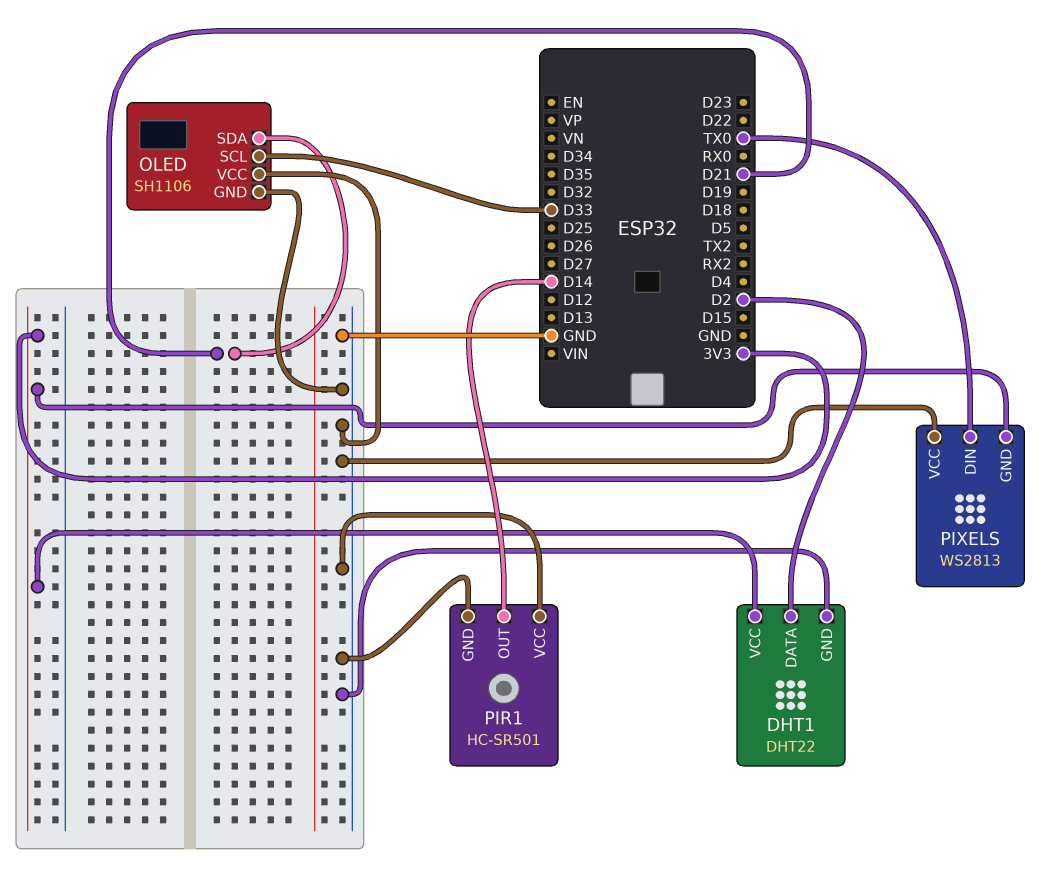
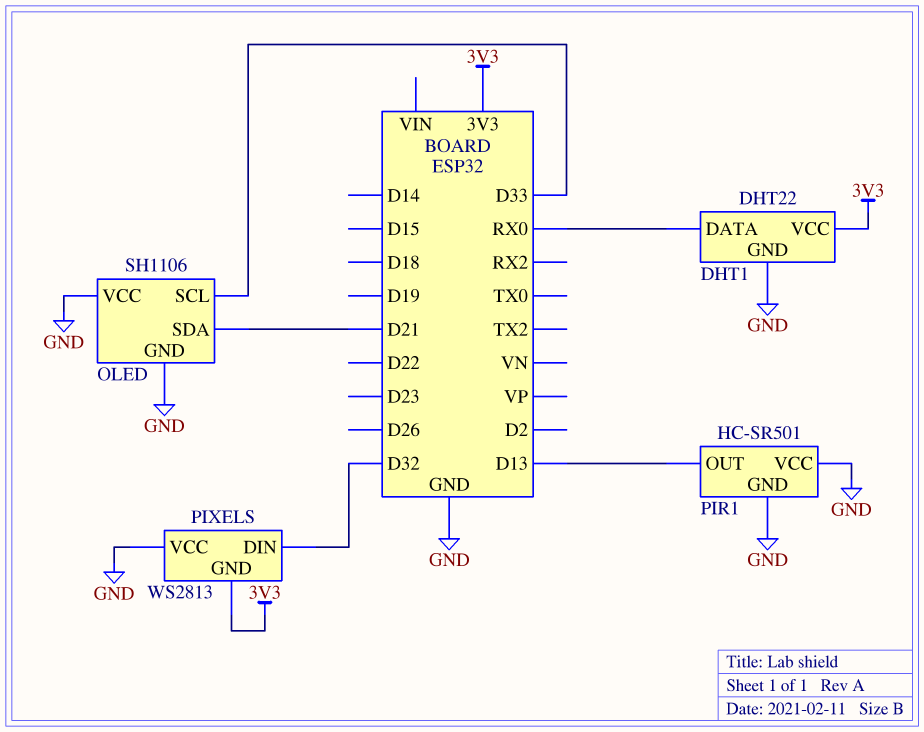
DHT1 pin DATA: D2 -> RX0
PIR1 pin OUT: D14 -> D13
PIXELS pin DIN: TX0 -> D32

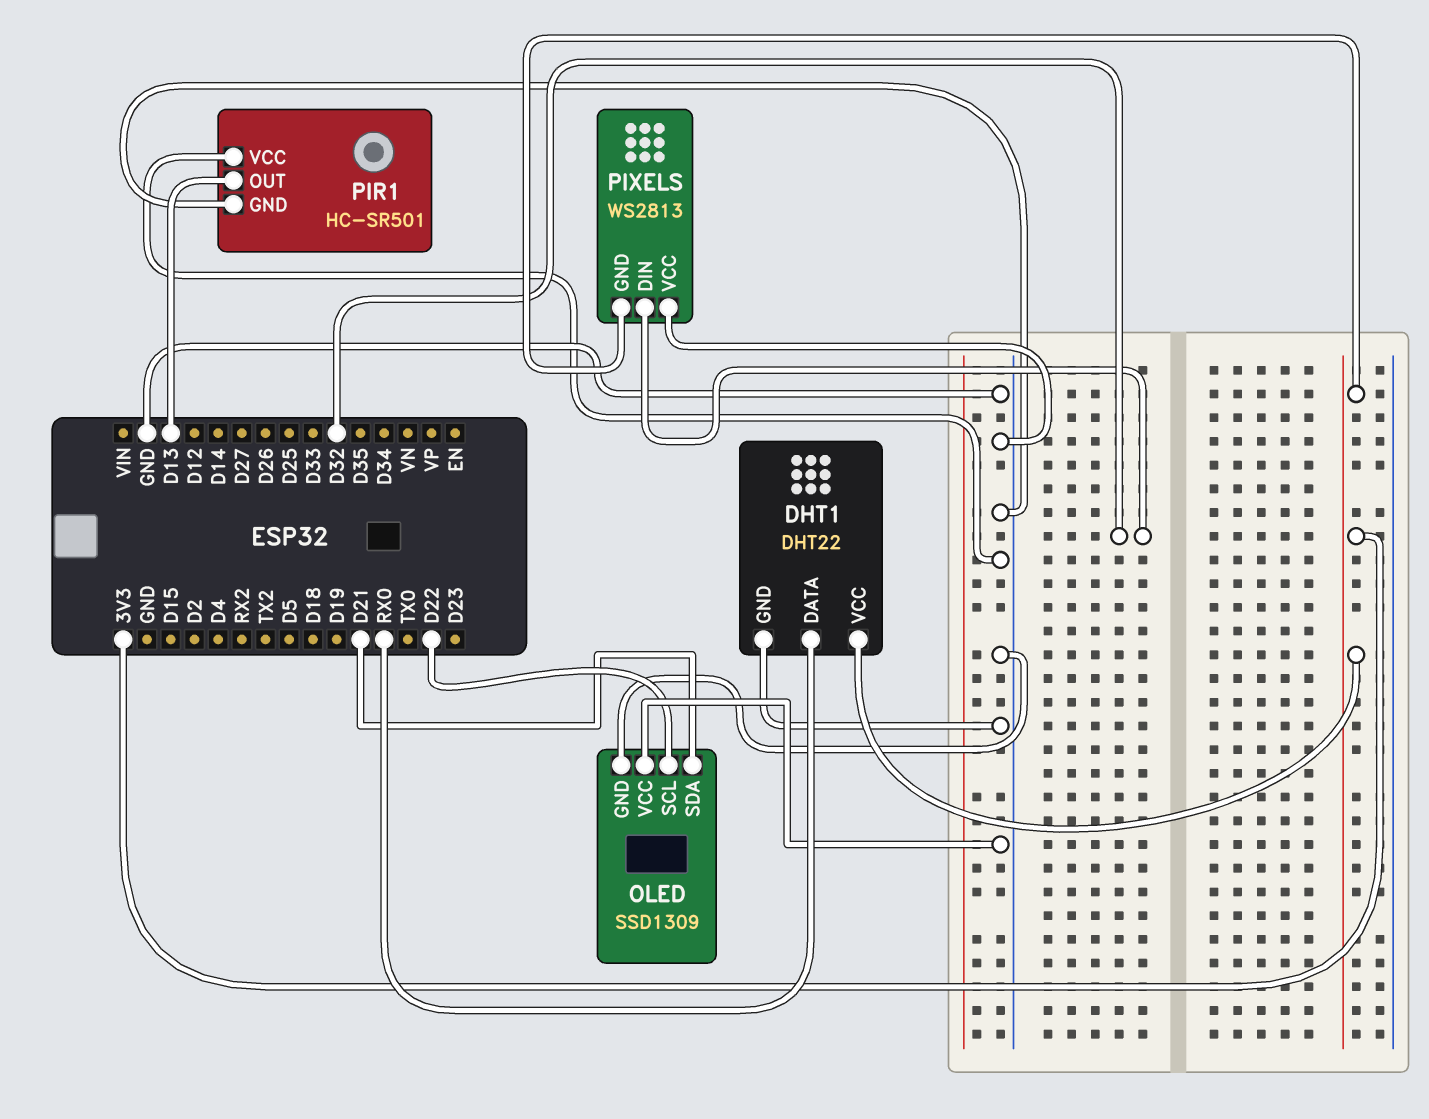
OLED: SH1106 -> SSD1309
OLED pin SCL: D33 -> D22

